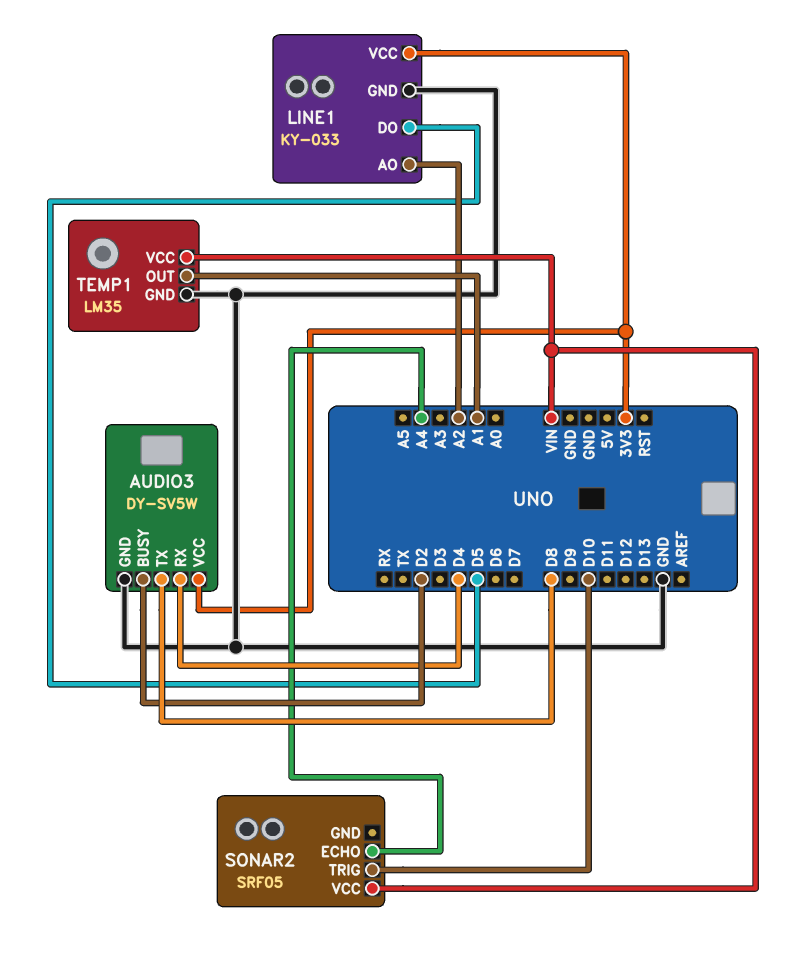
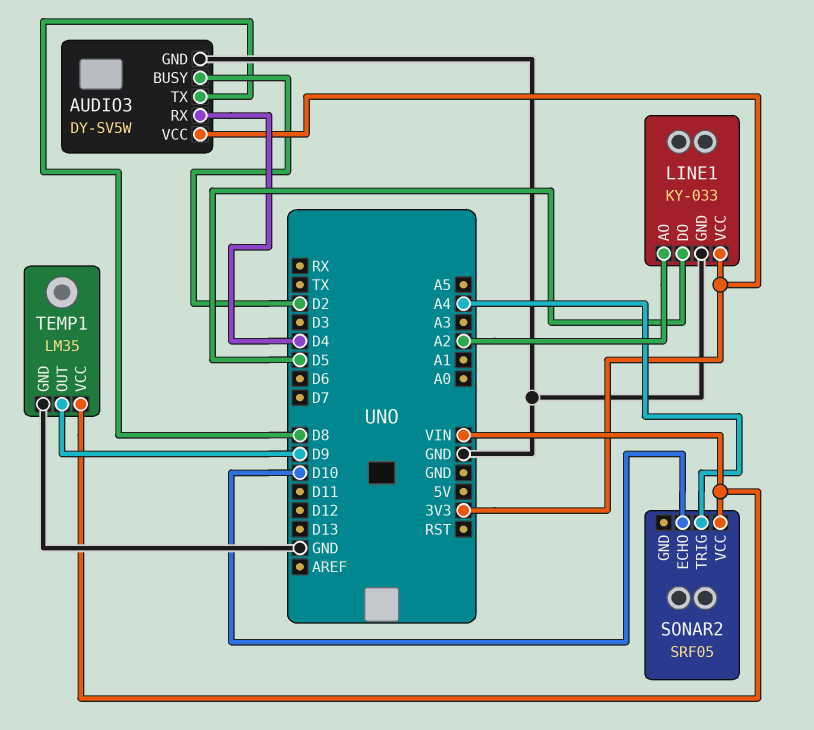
SONAR2 pin ECHO: A4 -> D10
SONAR2 pin TRIG: D10 -> A4
TEMP1 pin OUT: A1 -> D9

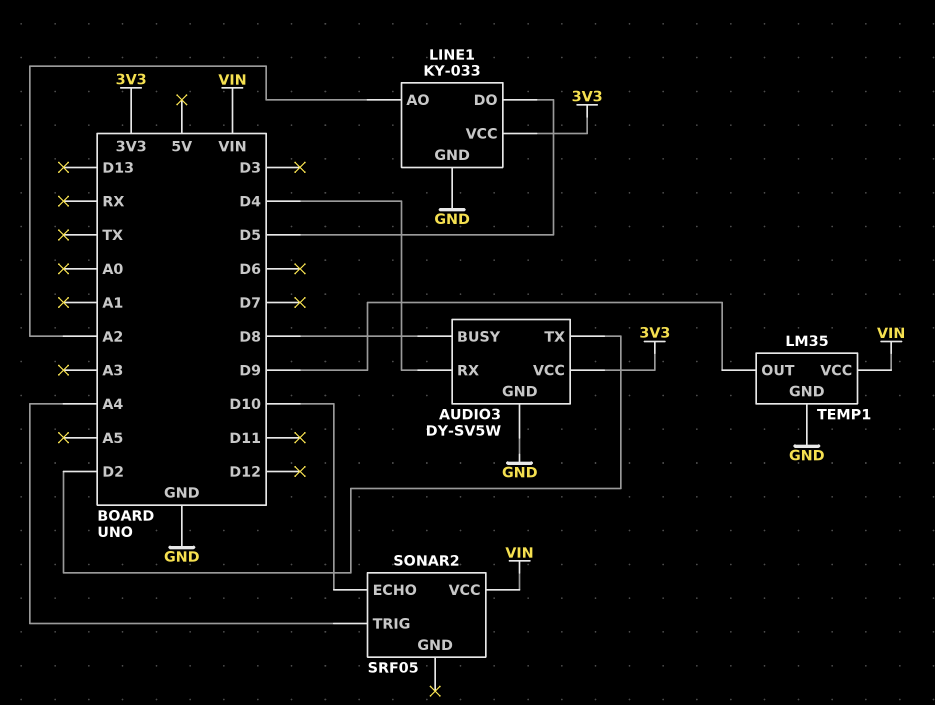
AUDIO3 pin BUSY: D2 -> D8
AUDIO3 pin TX: D8 -> D2

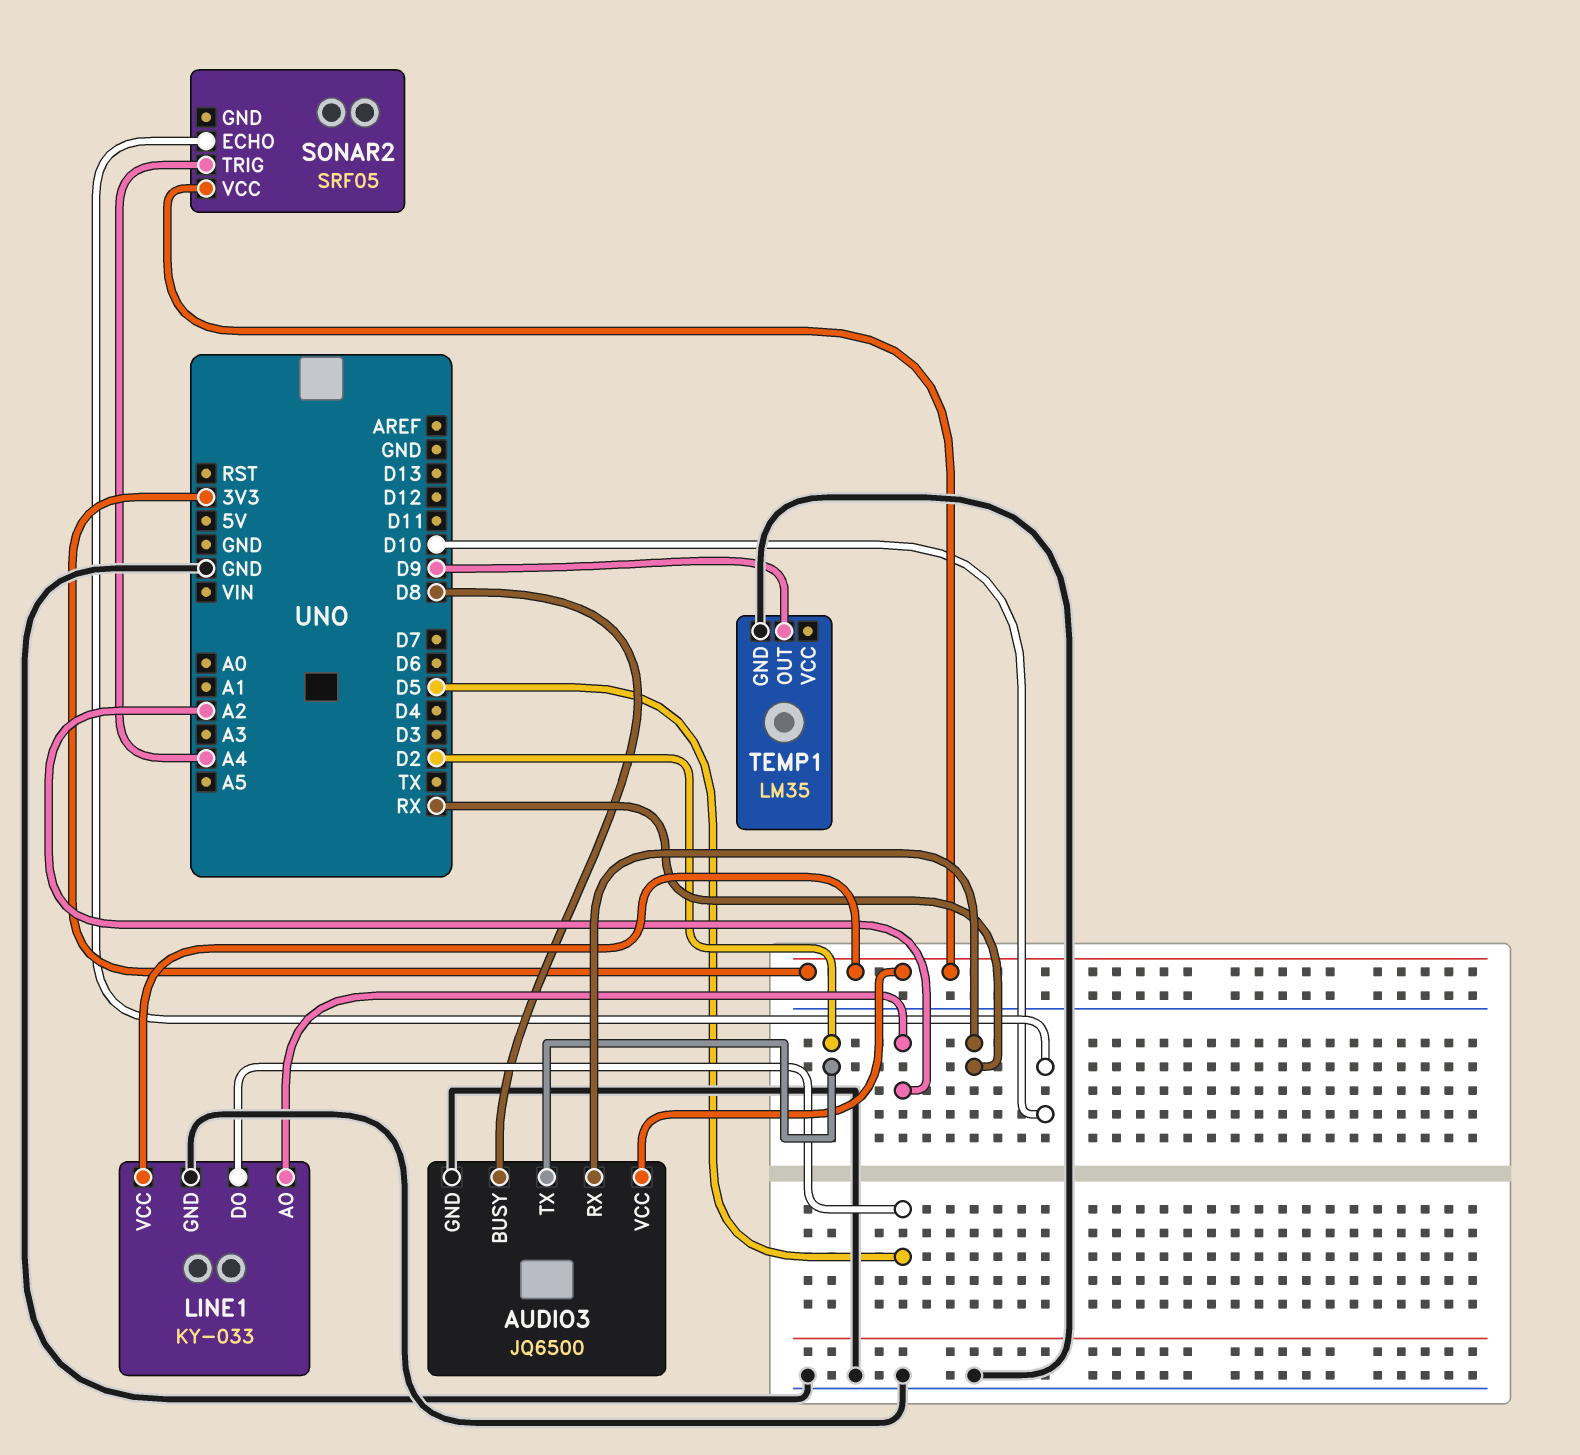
AUDIO3: DY-SV5W -> JQ6500
AUDIO3 pin RX: D4 -> RX
SONAR2 pin VCC: VIN -> 3V3
TEMP1 pin VCC: VIN -> none

